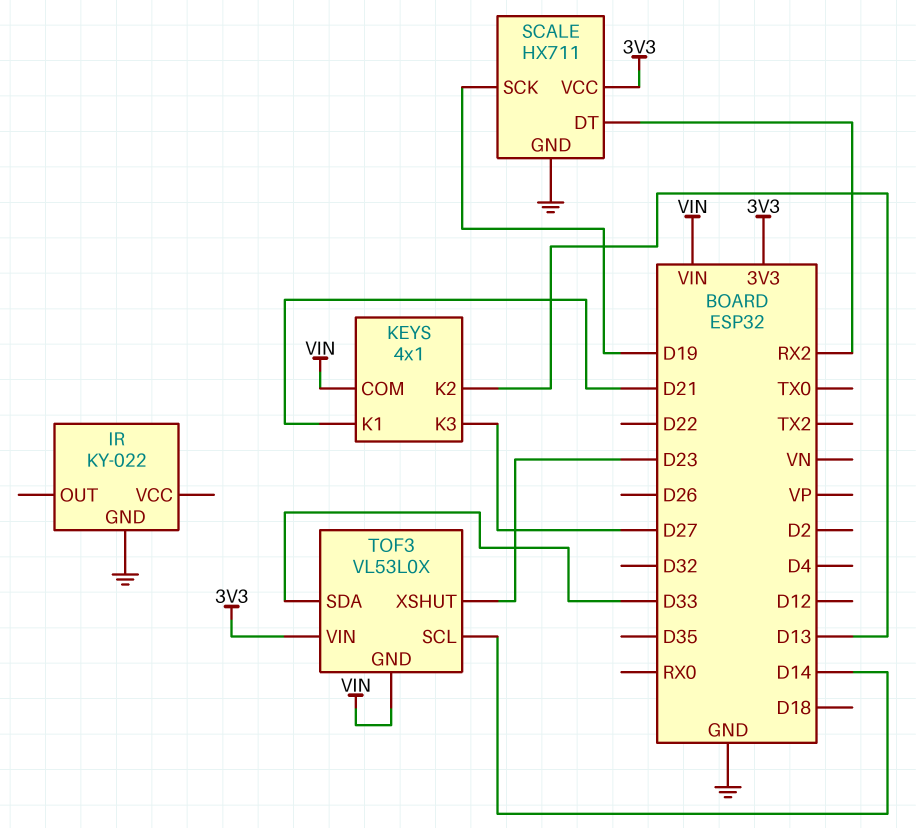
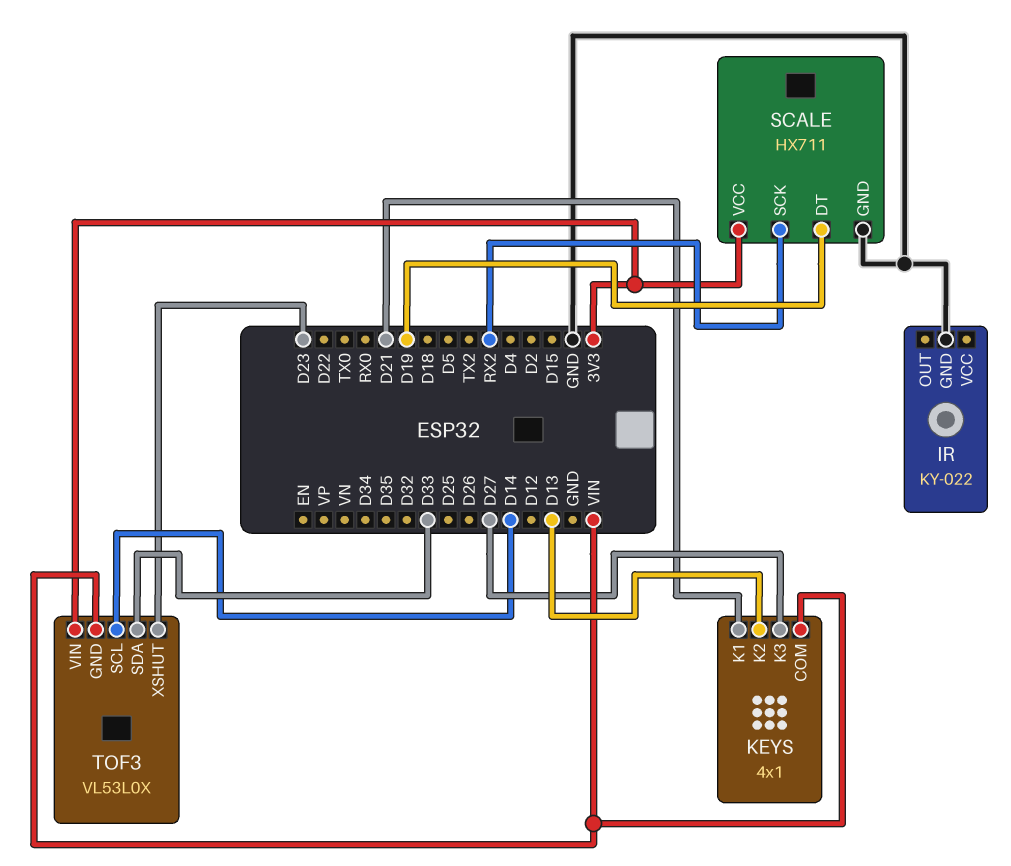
SCALE pin DT: RX2 -> D19
SCALE pin SCK: D19 -> RX2

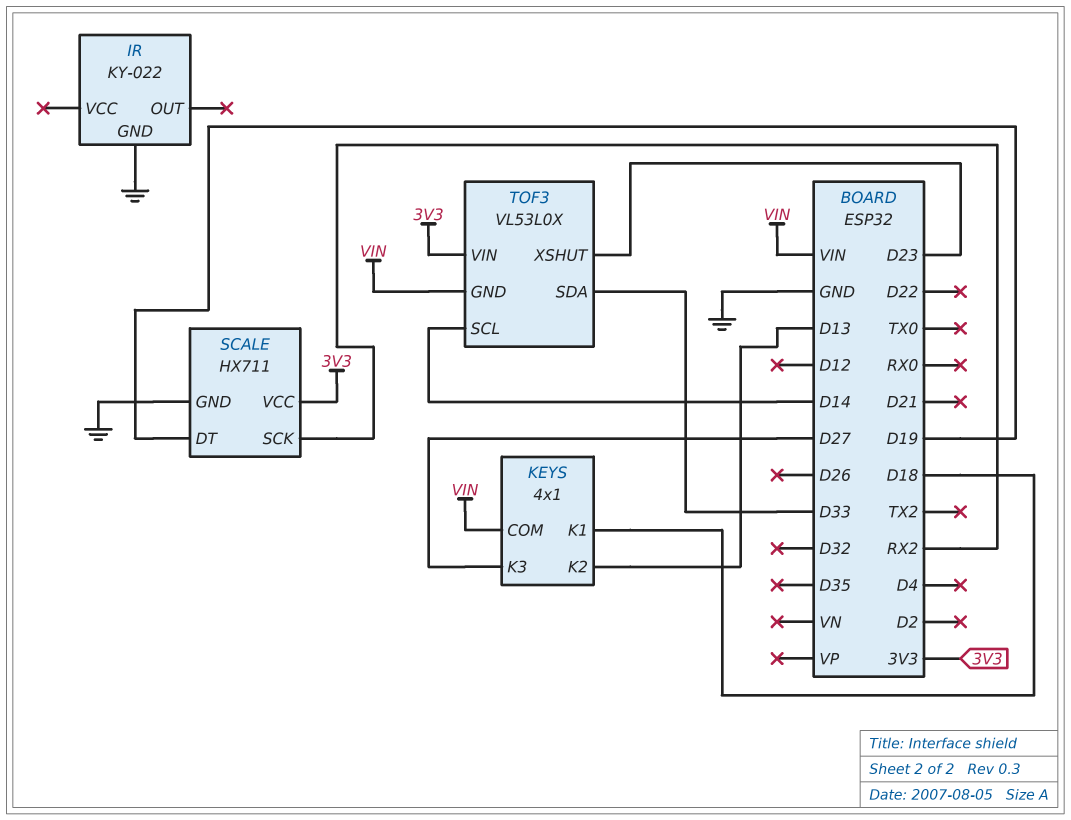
KEYS pin K1: D21 -> D18

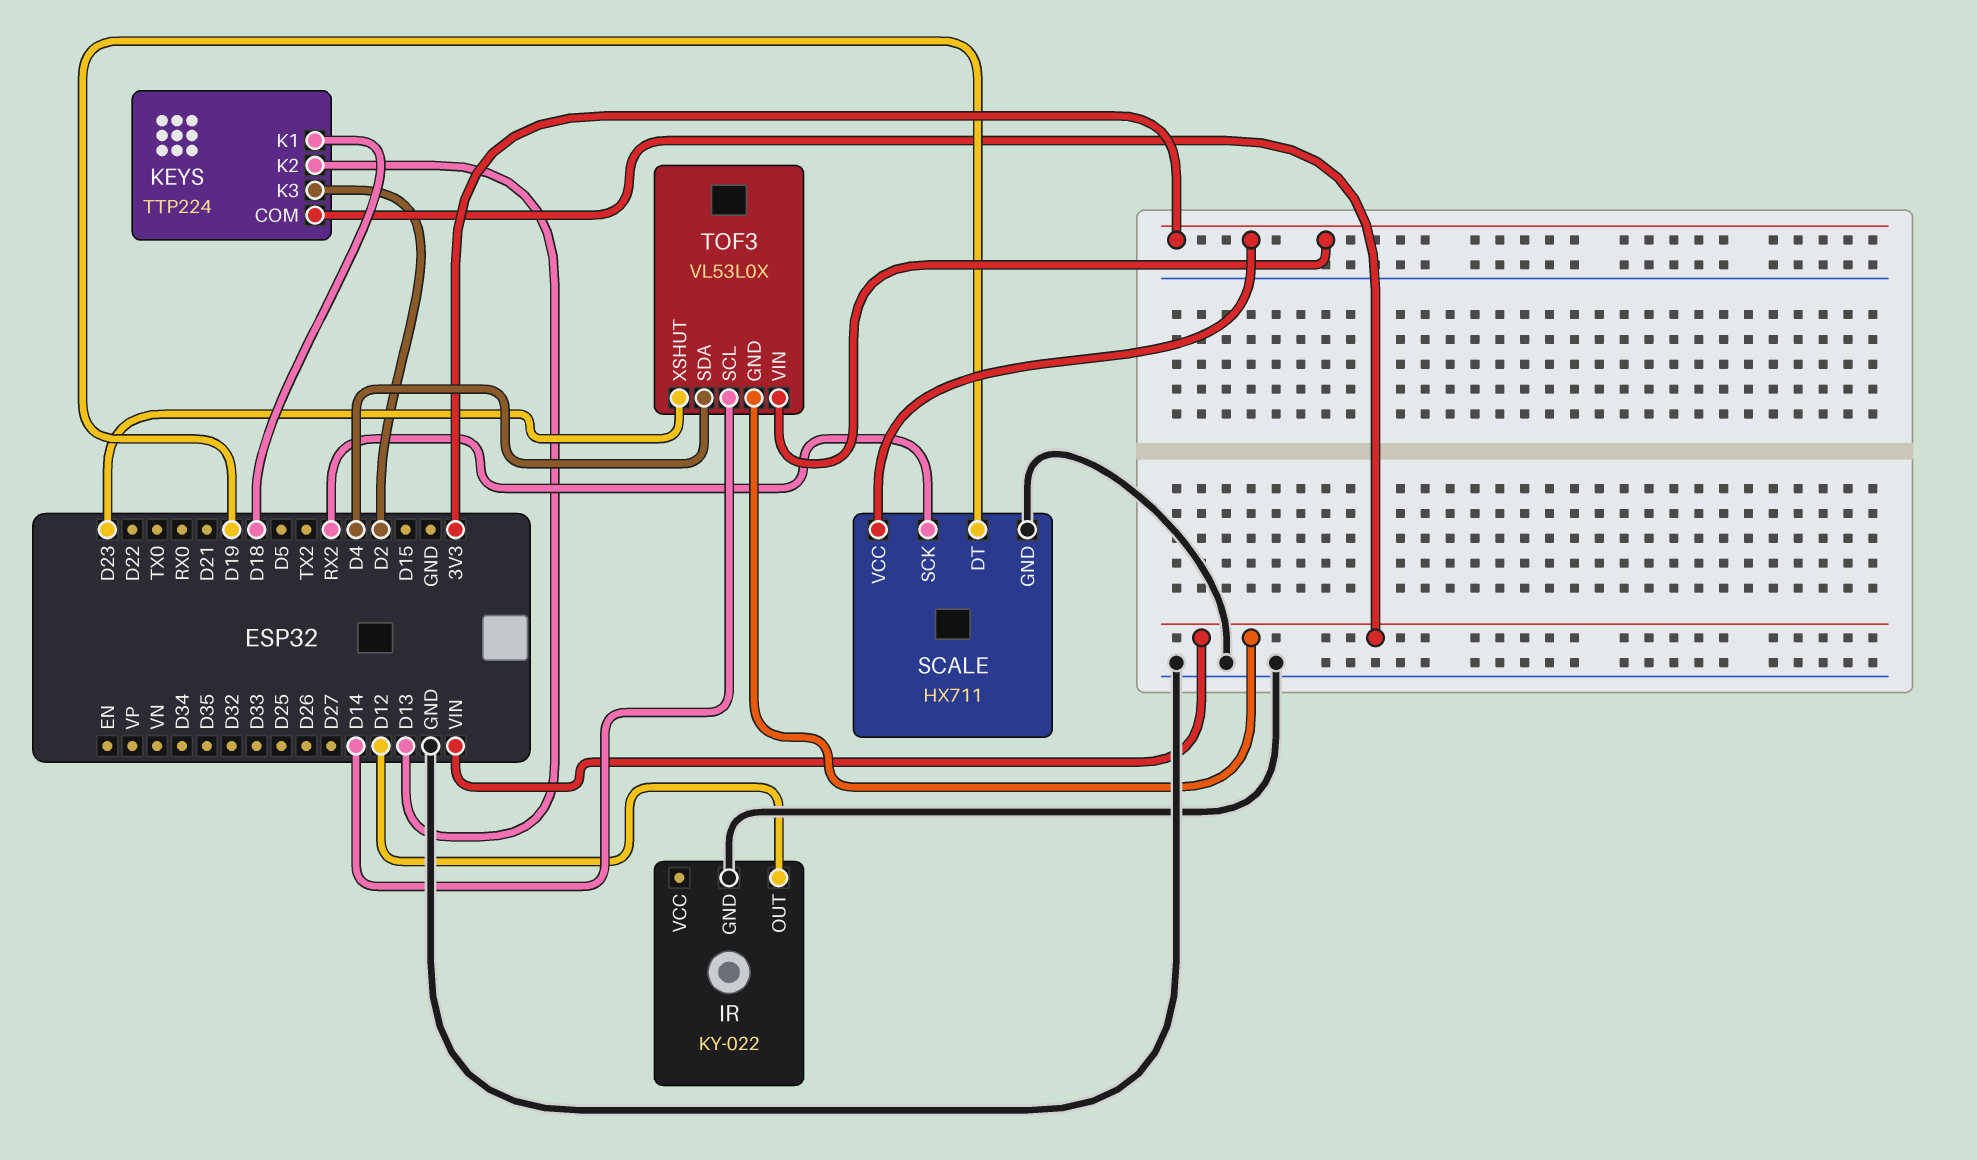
IR pin OUT: none -> D12
KEYS: 4x1 -> TTP224
KEYS pin K3: D27 -> D2
TOF3 pin SDA: D33 -> D4

